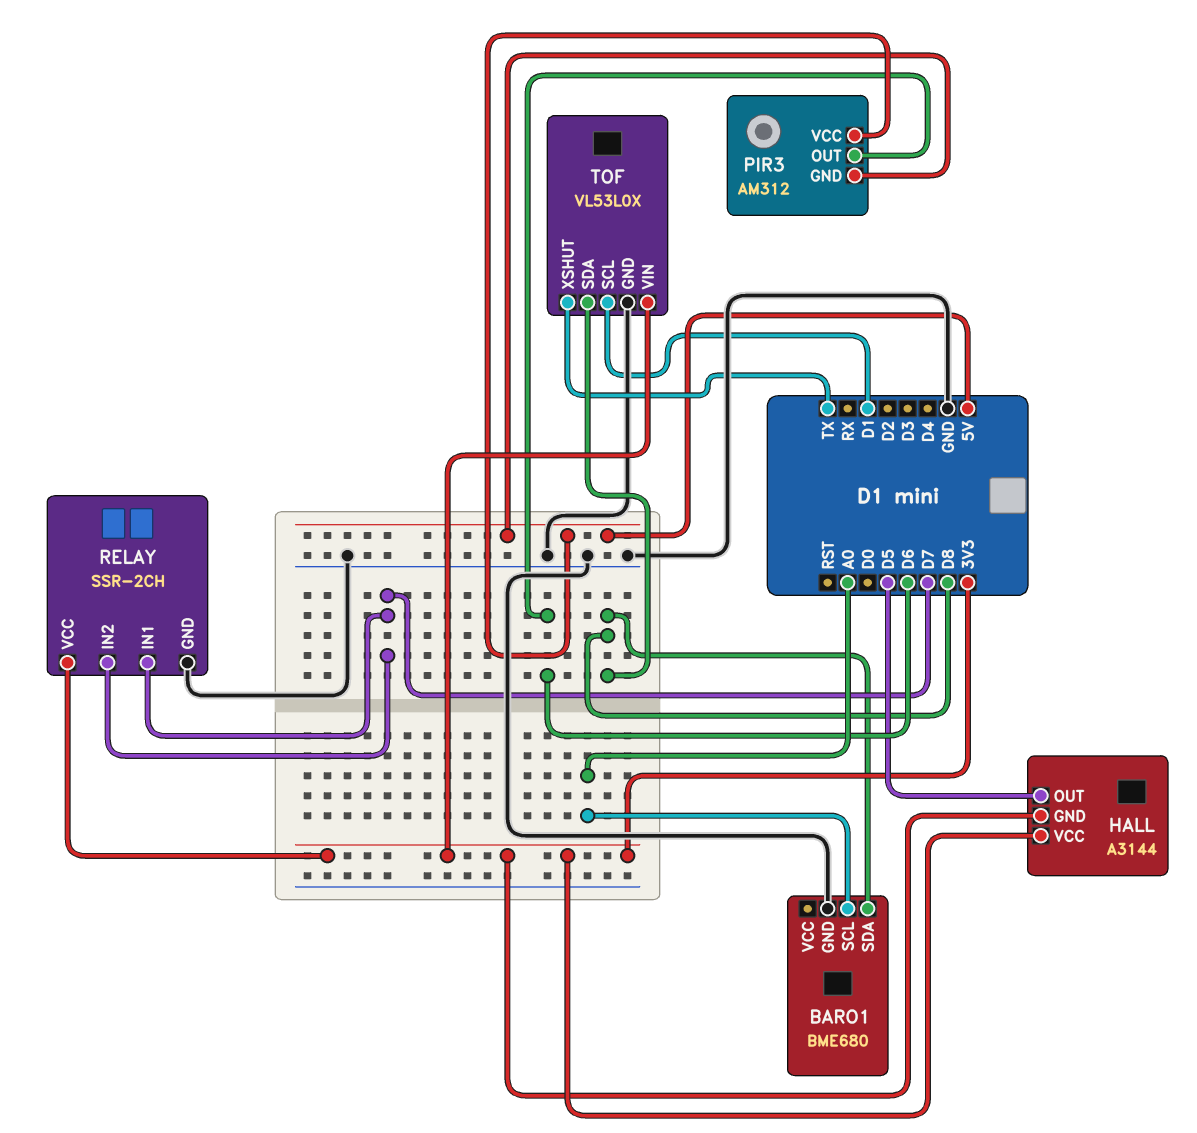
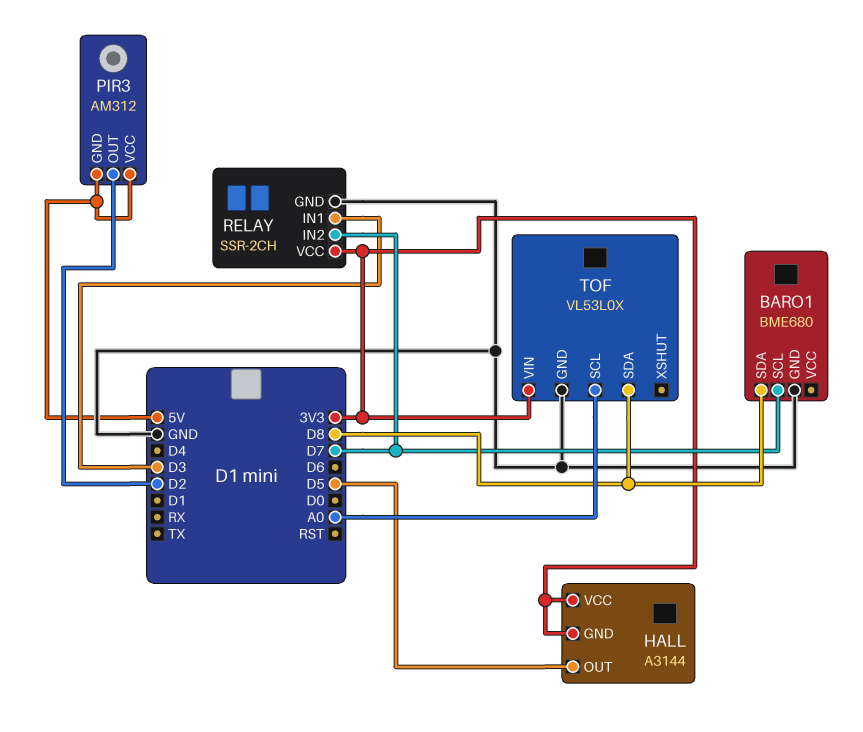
BARO1 pin SCL: A0 -> D7
PIR3 pin OUT: D6 -> D2
RELAY pin IN1: D7 -> D3
TOF pin SCL: D1 -> A0
TOF pin XSHUT: TX -> none

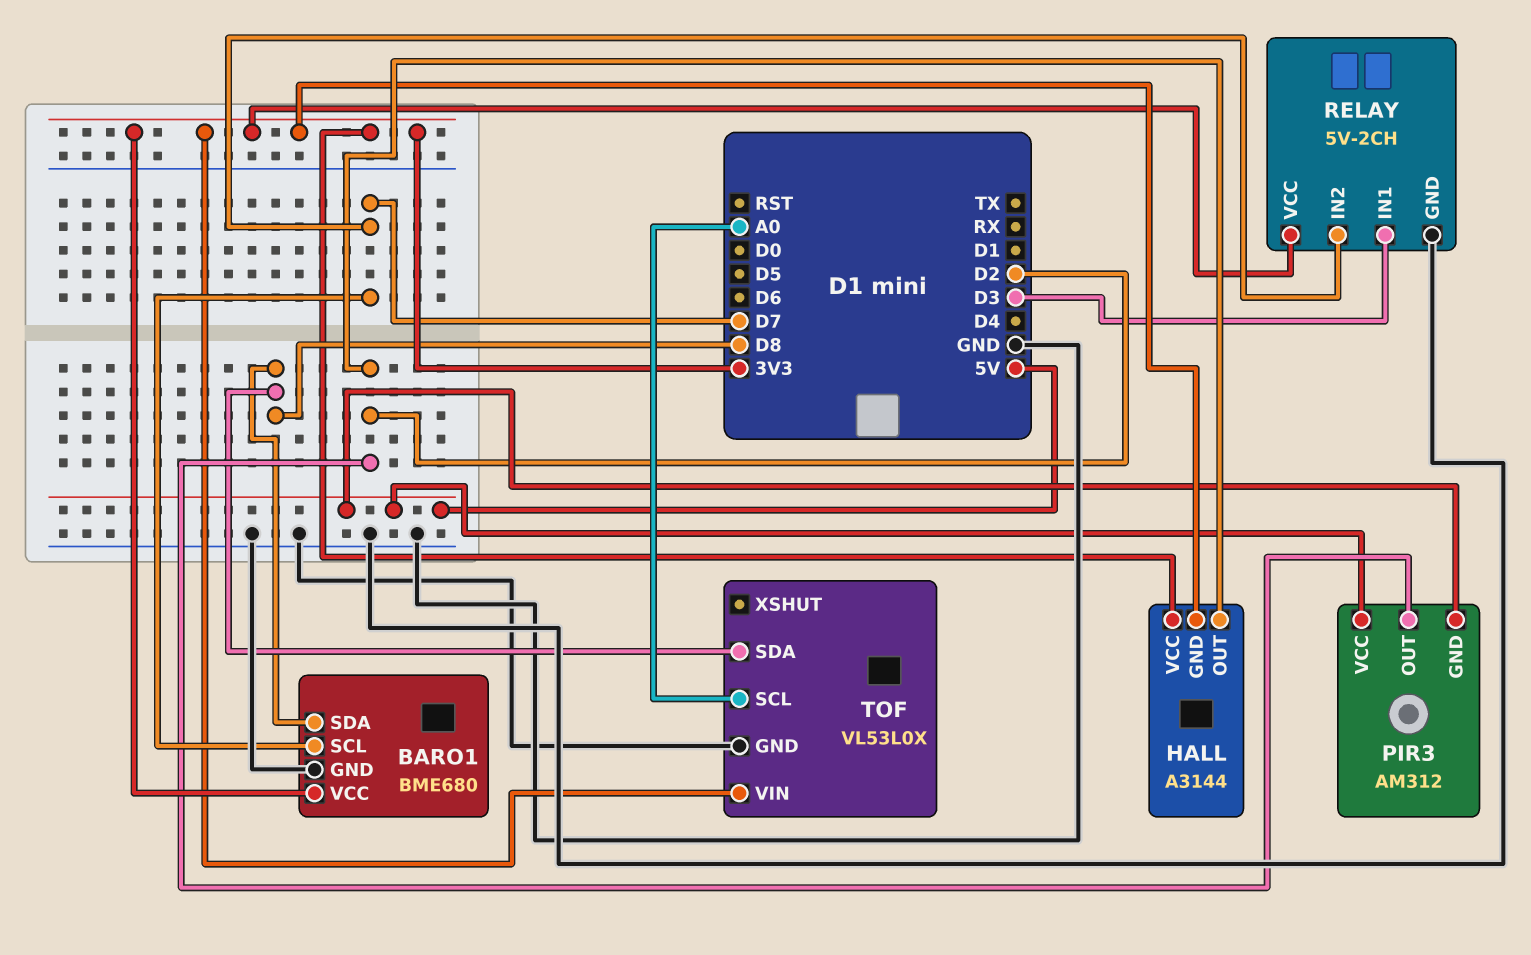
BARO1 pin VCC: none -> 3V3
HALL pin OUT: D5 -> D2
RELAY: SSR-2CH -> 5V-2CH

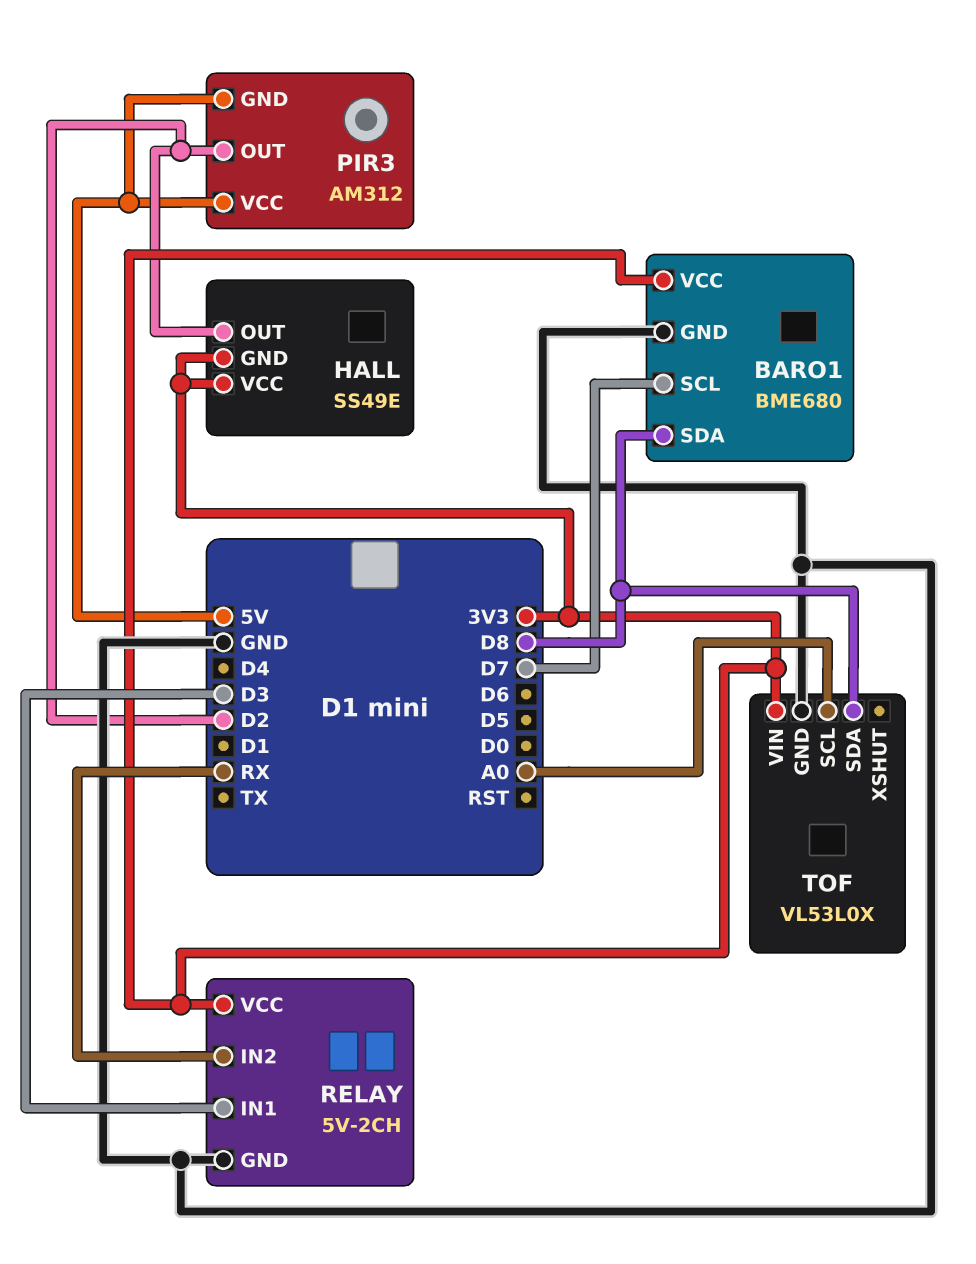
HALL: A3144 -> SS49E
RELAY pin IN2: D7 -> RX

